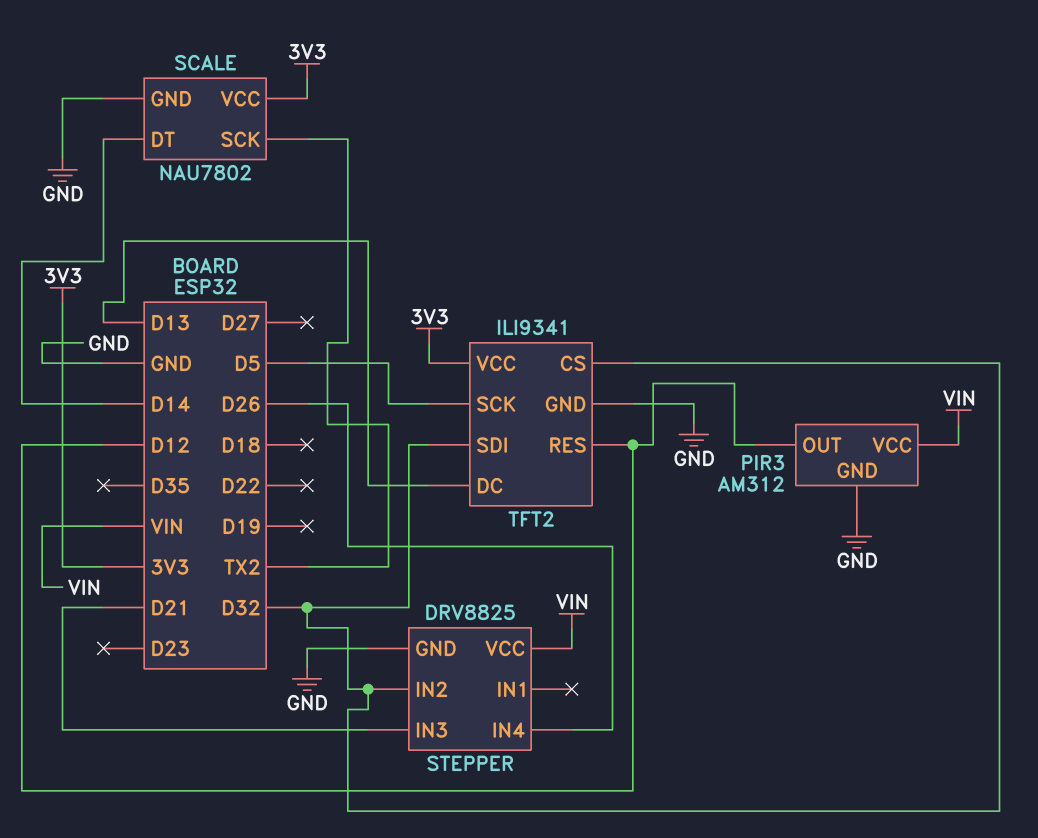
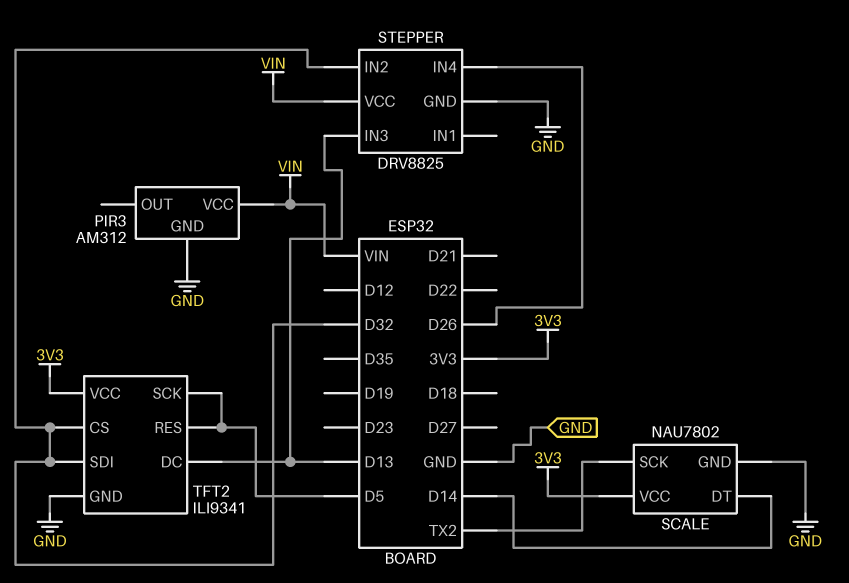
PIR3 pin OUT: D12 -> none
STEPPER pin IN3: D21 -> D13
TFT2 pin RES: D12 -> D5

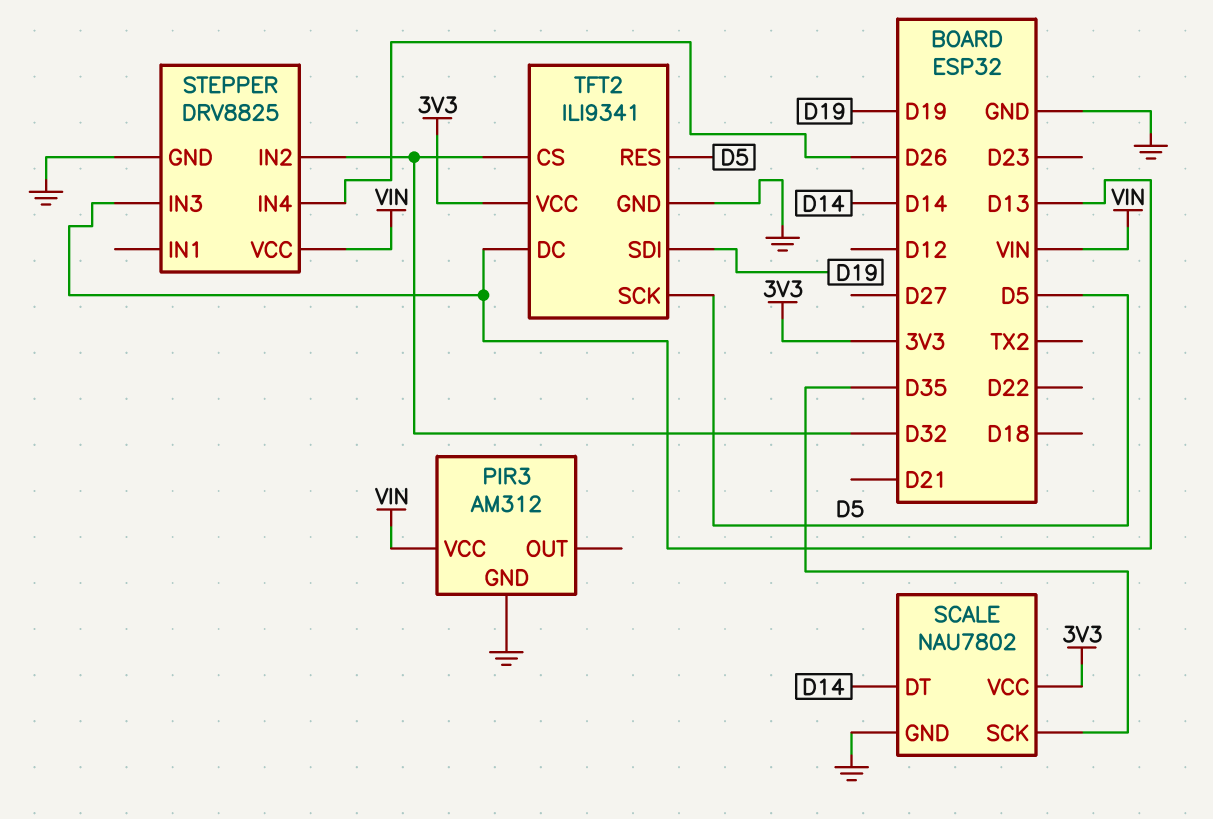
SCALE pin SCK: TX2 -> D35
TFT2 pin SDI: D32 -> D19

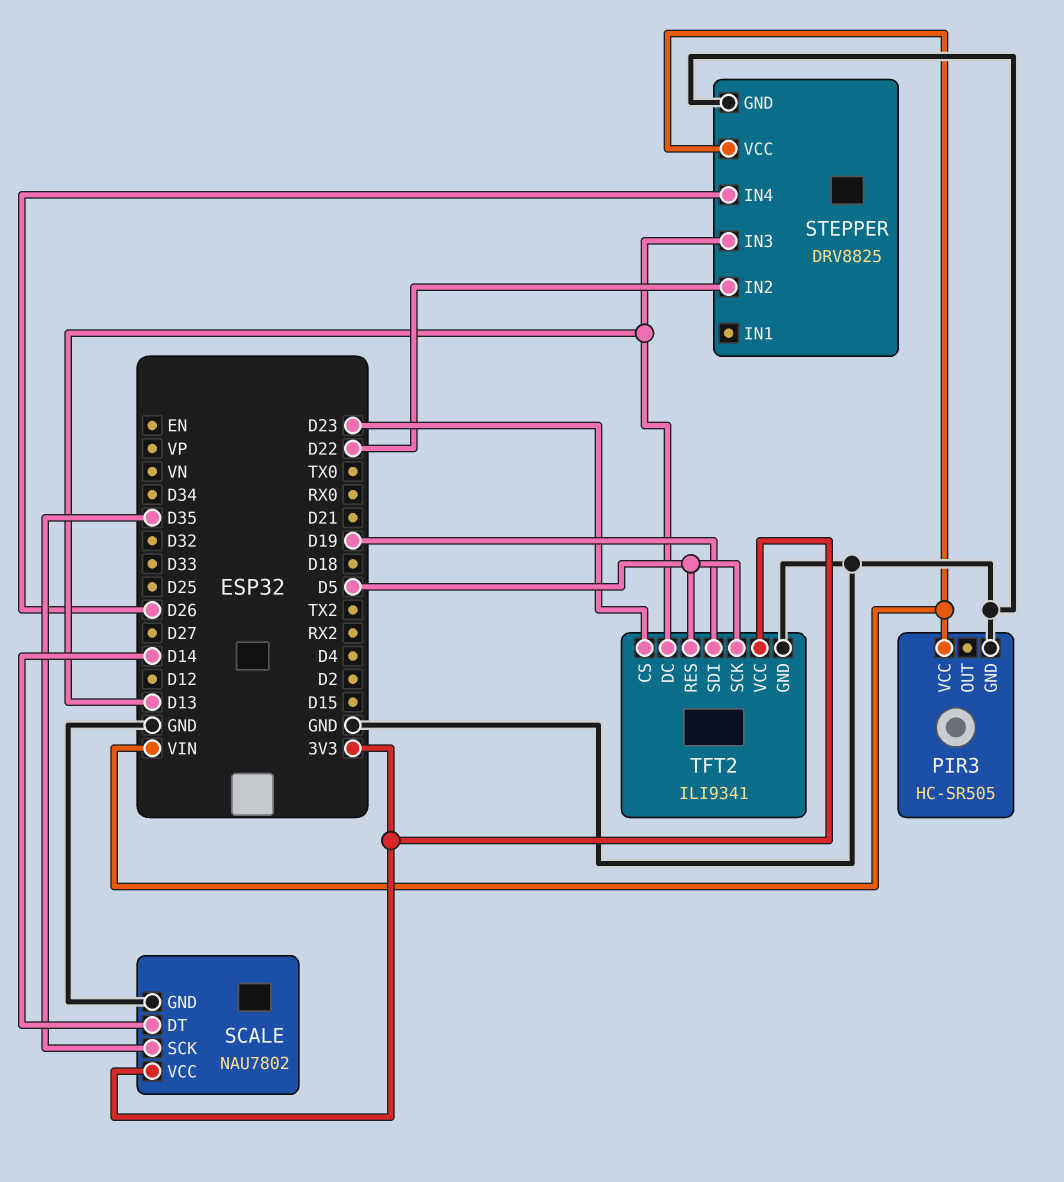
PIR3: AM312 -> HC-SR505
STEPPER pin IN2: D32 -> D22
TFT2 pin CS: D32 -> D23

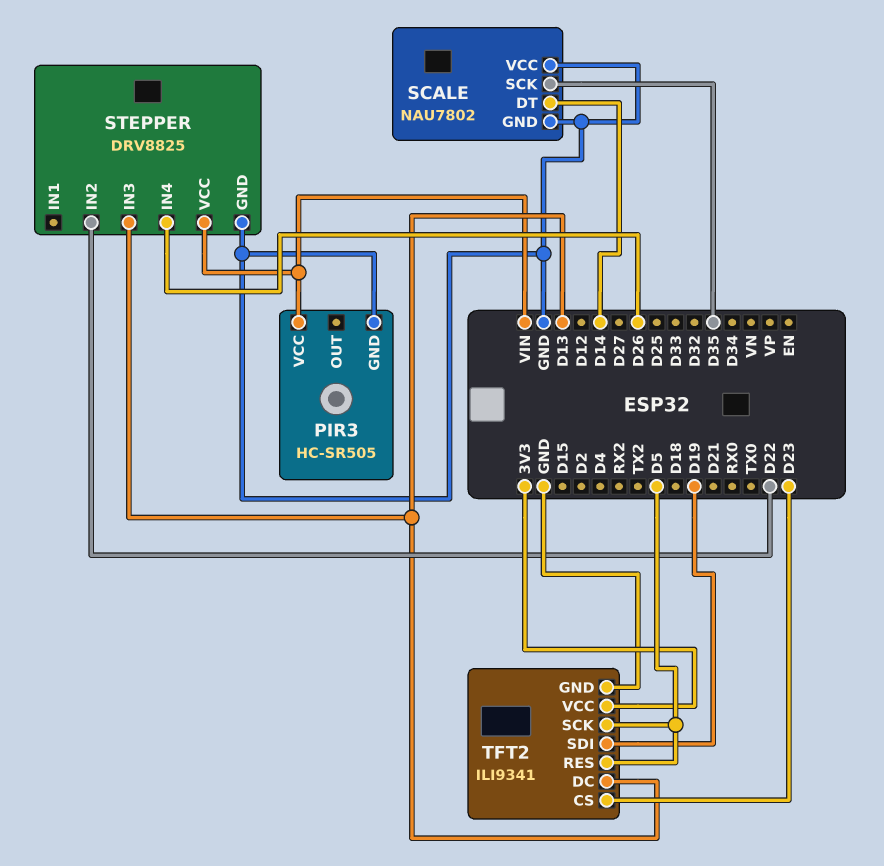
SCALE pin VCC: 3V3 -> GND

